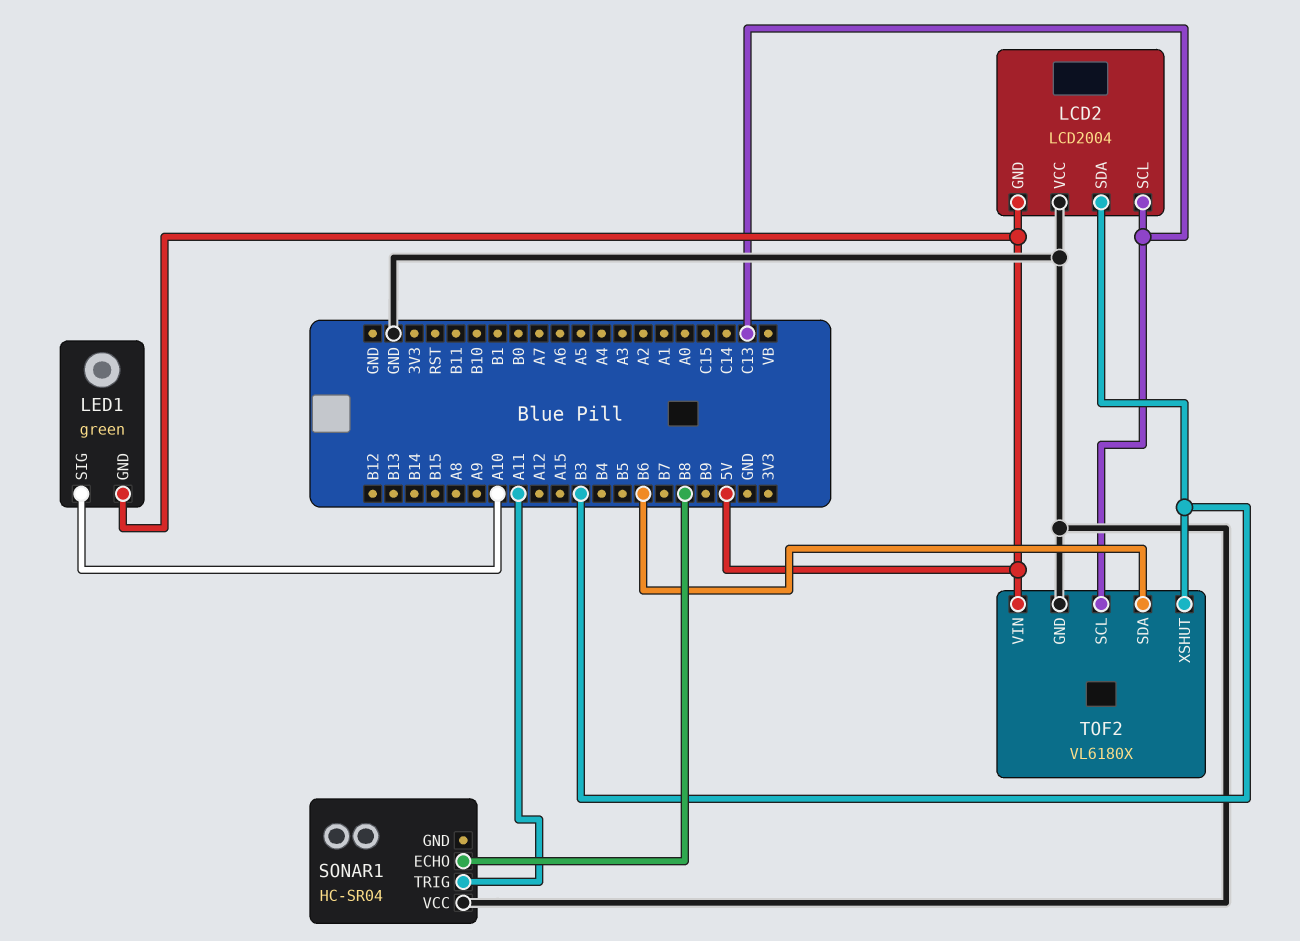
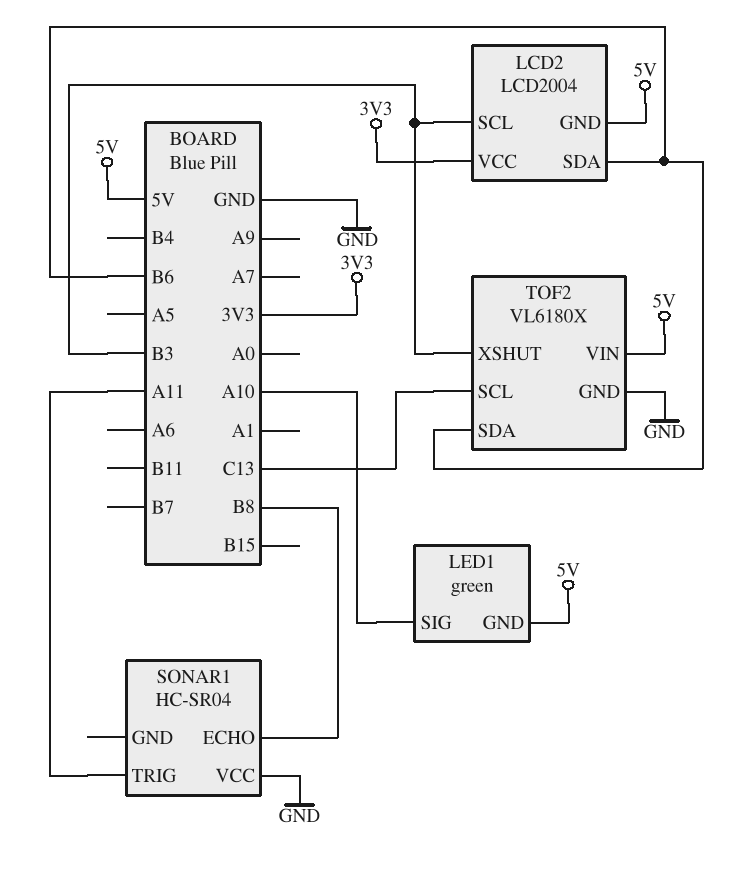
LCD2 pin SCL: C13 -> B3
LCD2 pin SDA: B3 -> B6
LCD2 pin VCC: GND -> 3V3

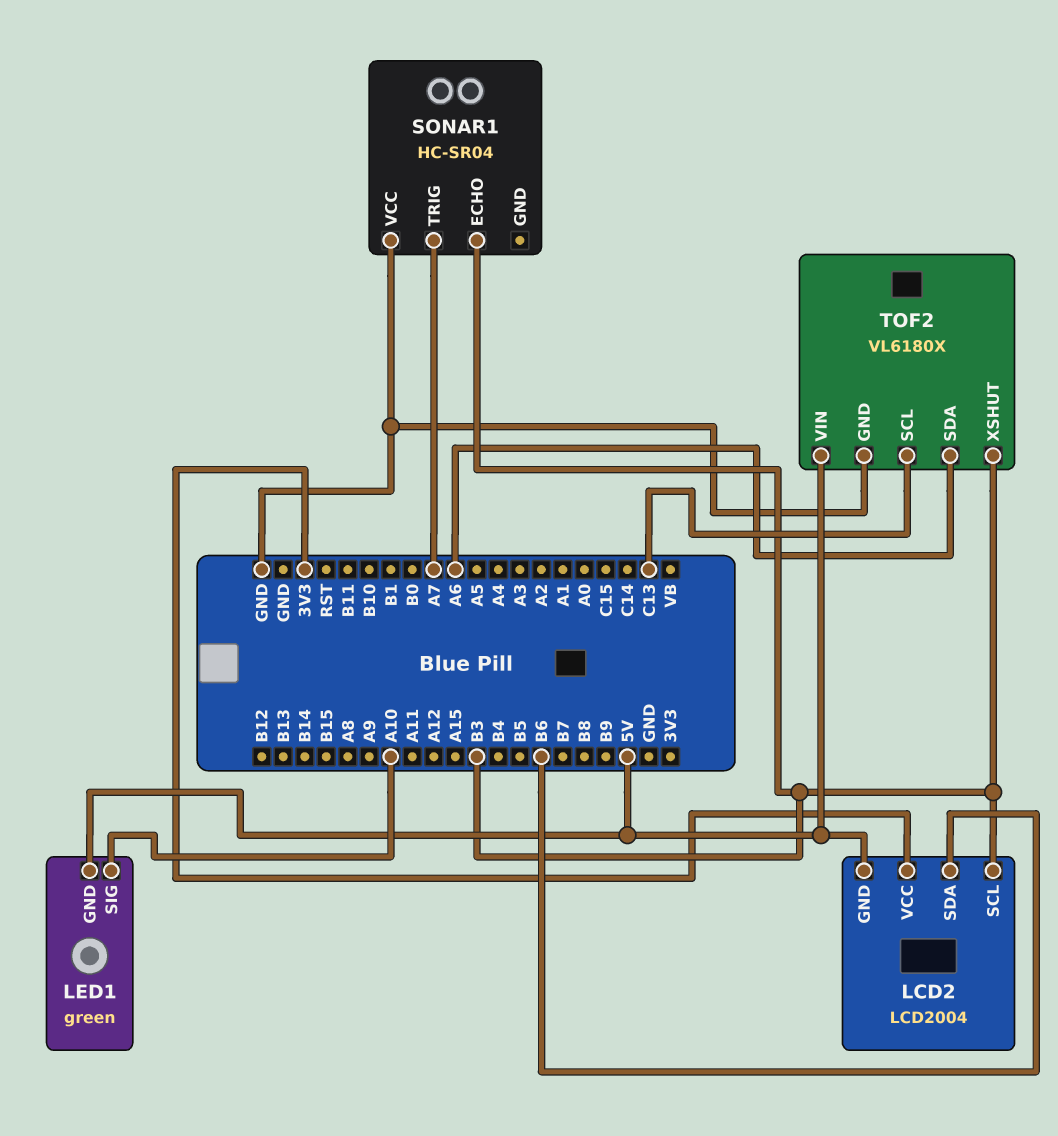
SONAR1 pin ECHO: B8 -> B3
SONAR1 pin TRIG: A11 -> A7
TOF2 pin SDA: B6 -> A6

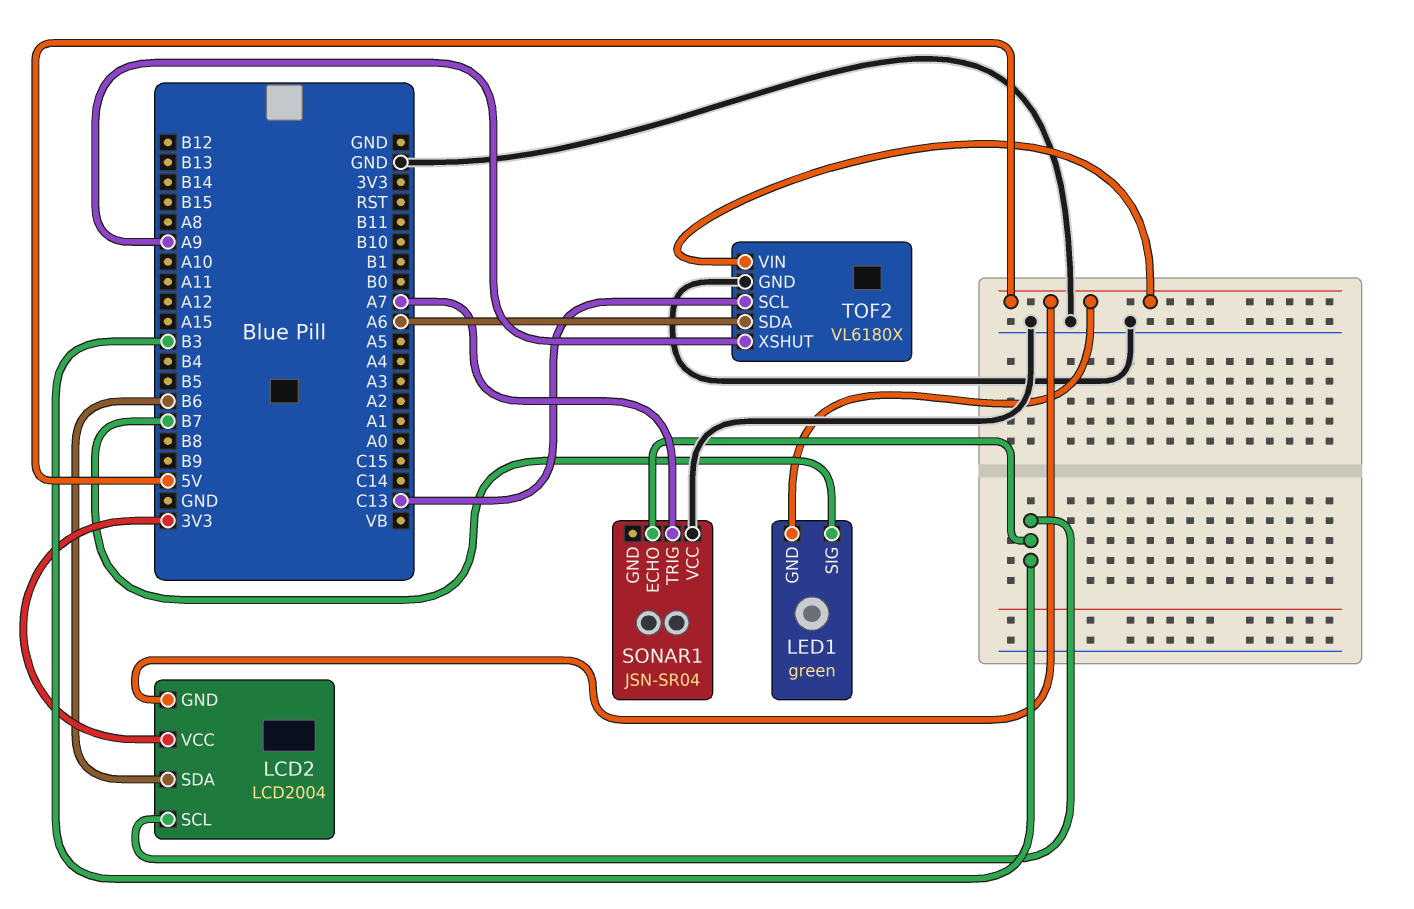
LED1 pin SIG: A10 -> B7
SONAR1: HC-SR04 -> JSN-SR04
TOF2 pin XSHUT: B3 -> A9

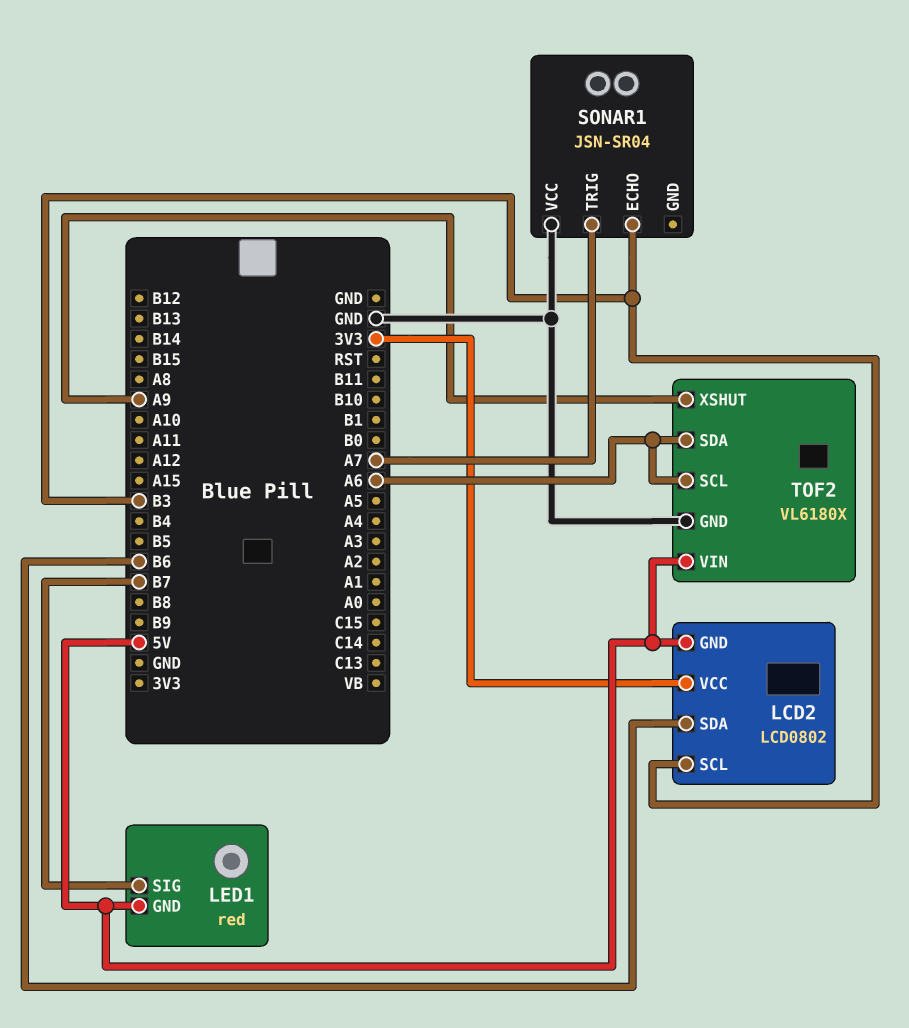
LCD2: LCD2004 -> LCD0802
LED1: green -> red
TOF2 pin SCL: C13 -> A6

